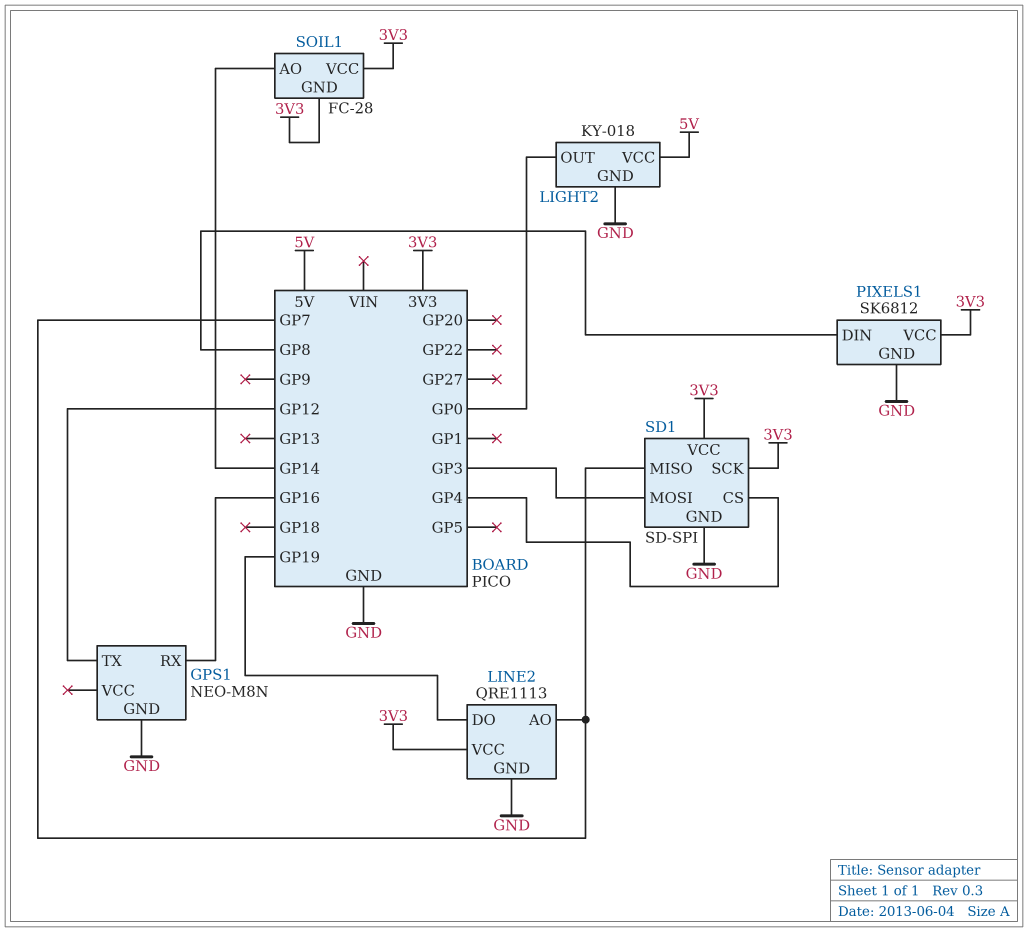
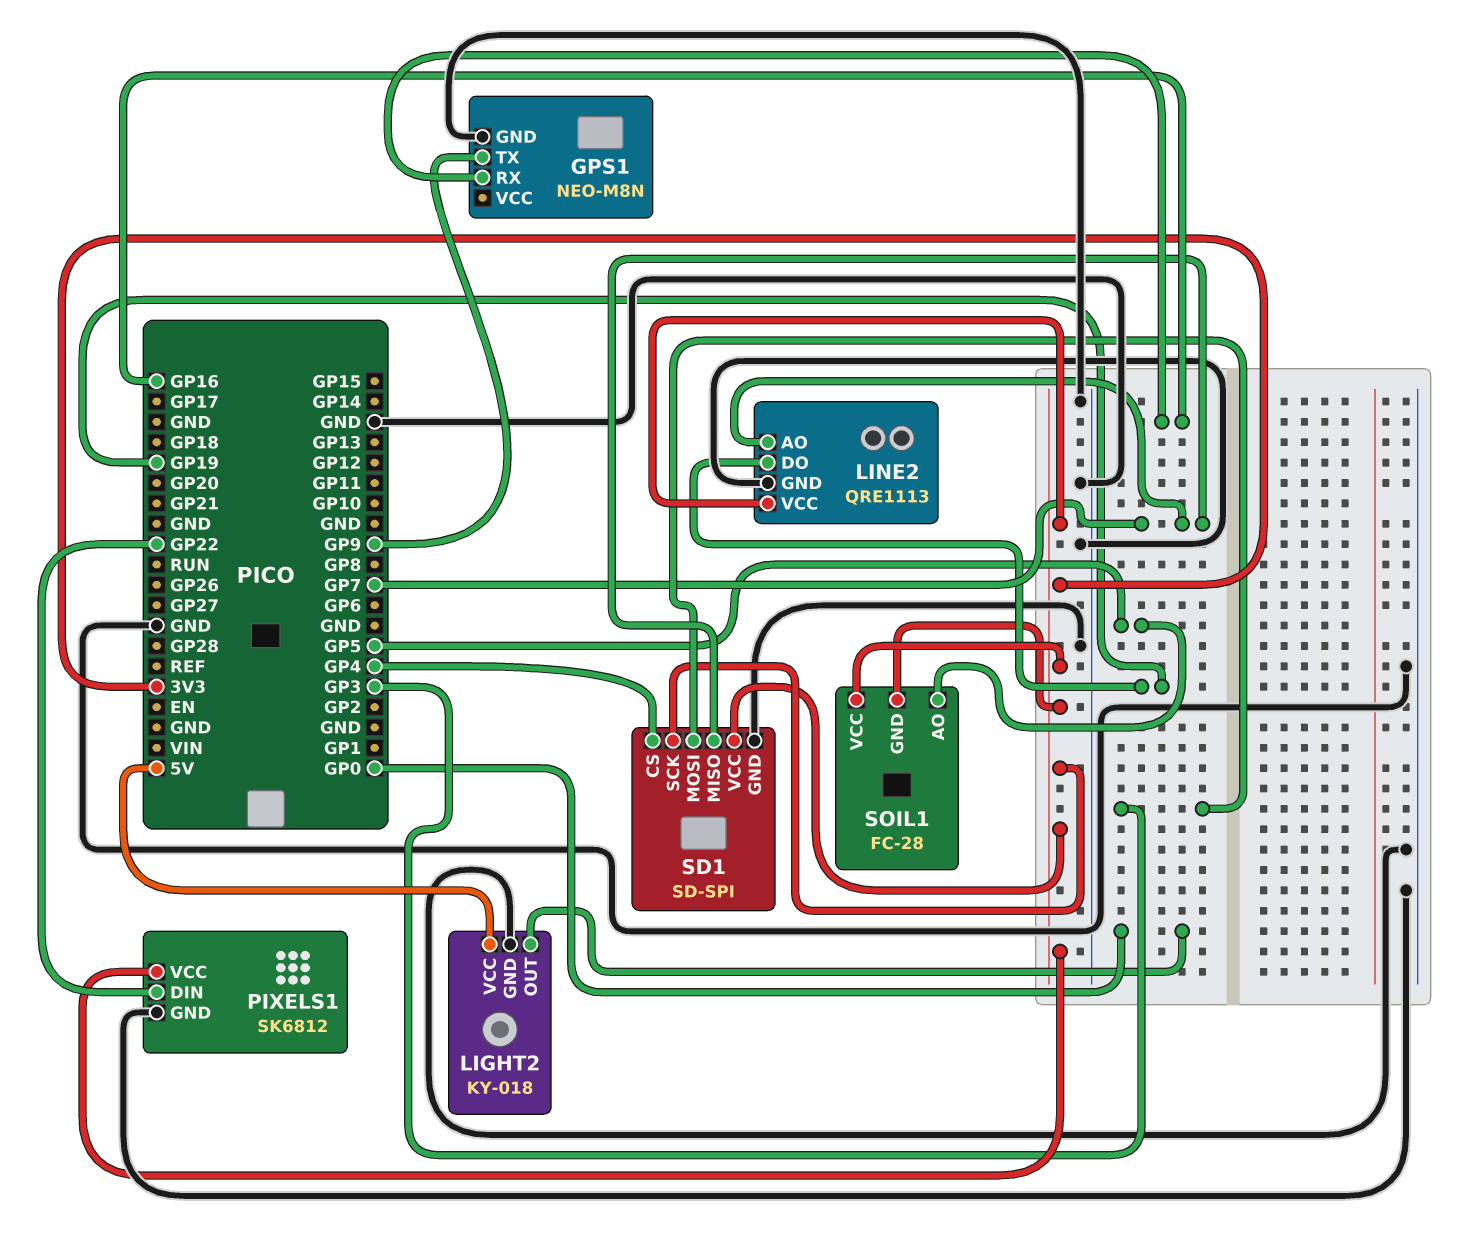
GPS1 pin TX: GP12 -> GP9
PIXELS1 pin DIN: GP8 -> GP22
SOIL1 pin AO: GP14 -> GP5

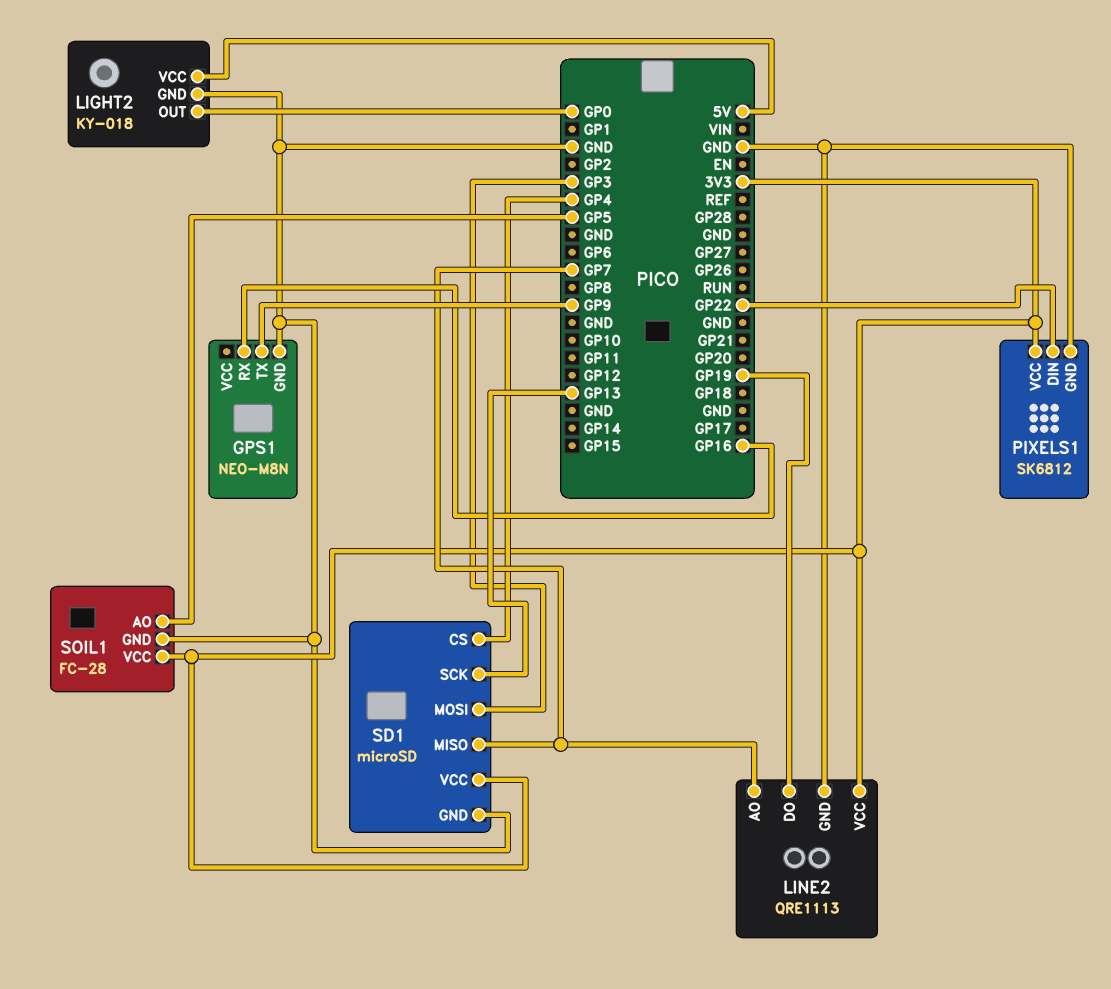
SD1: SD-SPI -> microSD
SD1 pin SCK: 3V3 -> GP13
SOIL1 pin GND: 3V3 -> GND

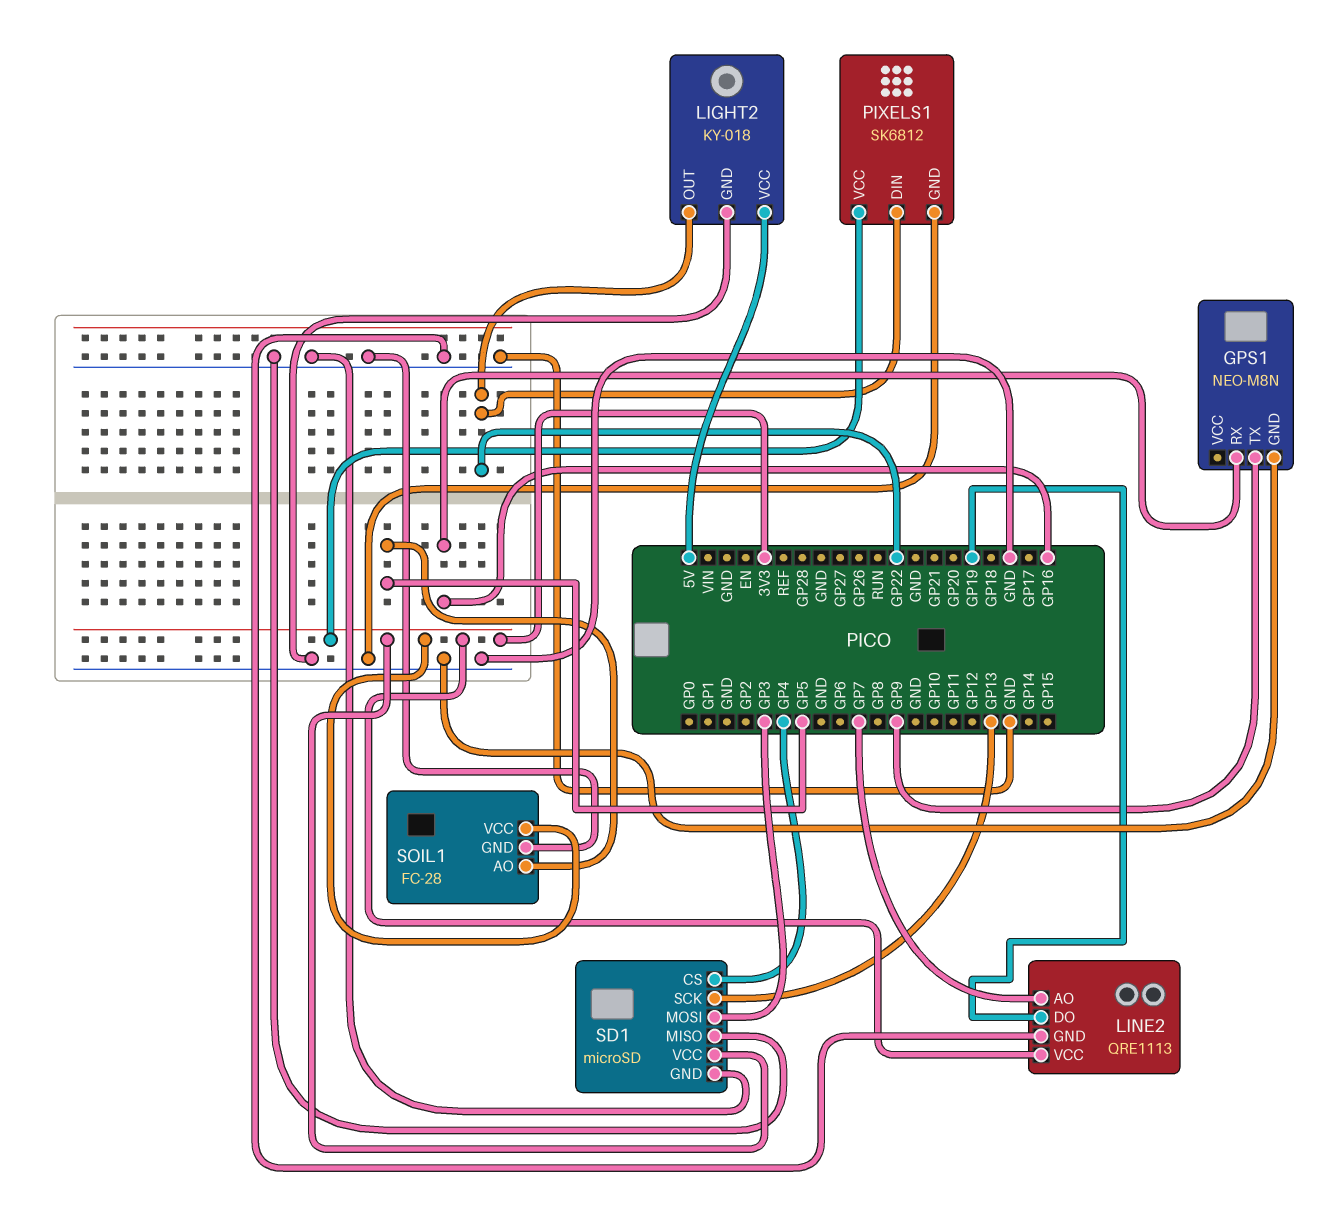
LIGHT2 pin OUT: GP0 -> GP22
SD1 pin MISO: GP7 -> GND

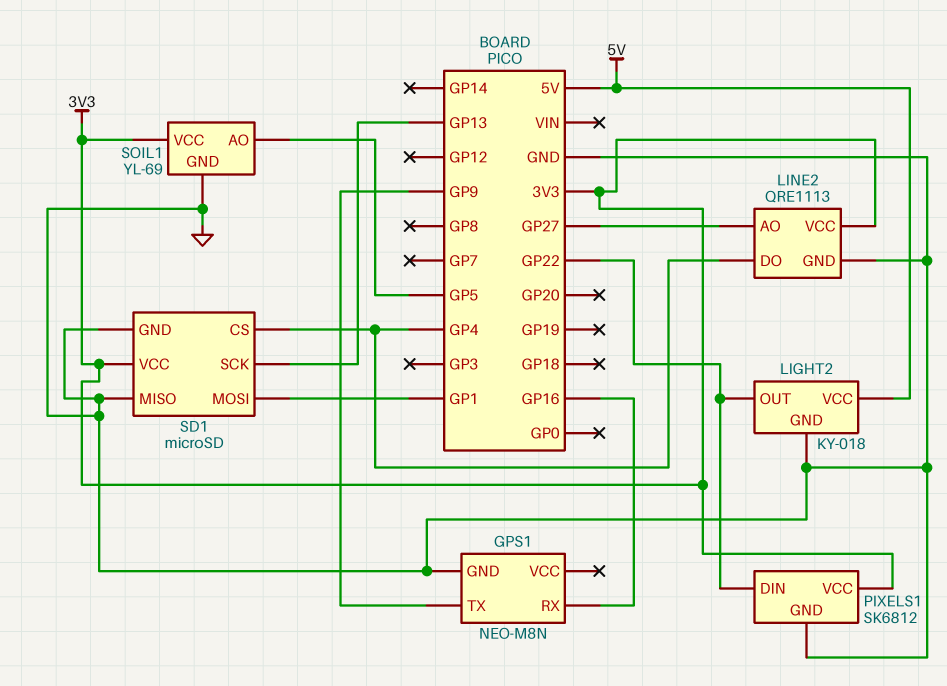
LINE2 pin AO: GP7 -> GP27
LINE2 pin DO: GP19 -> GP4
SD1 pin MOSI: GP3 -> GP1
SOIL1: FC-28 -> YL-69

